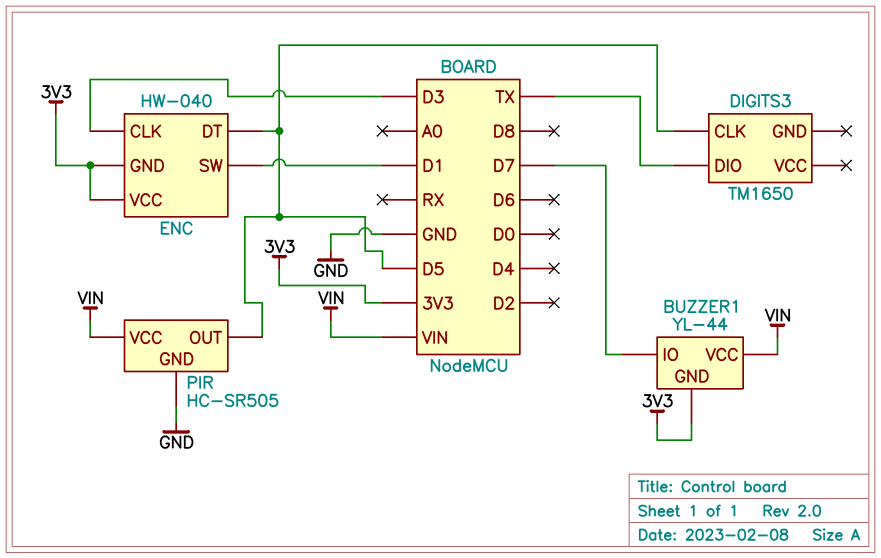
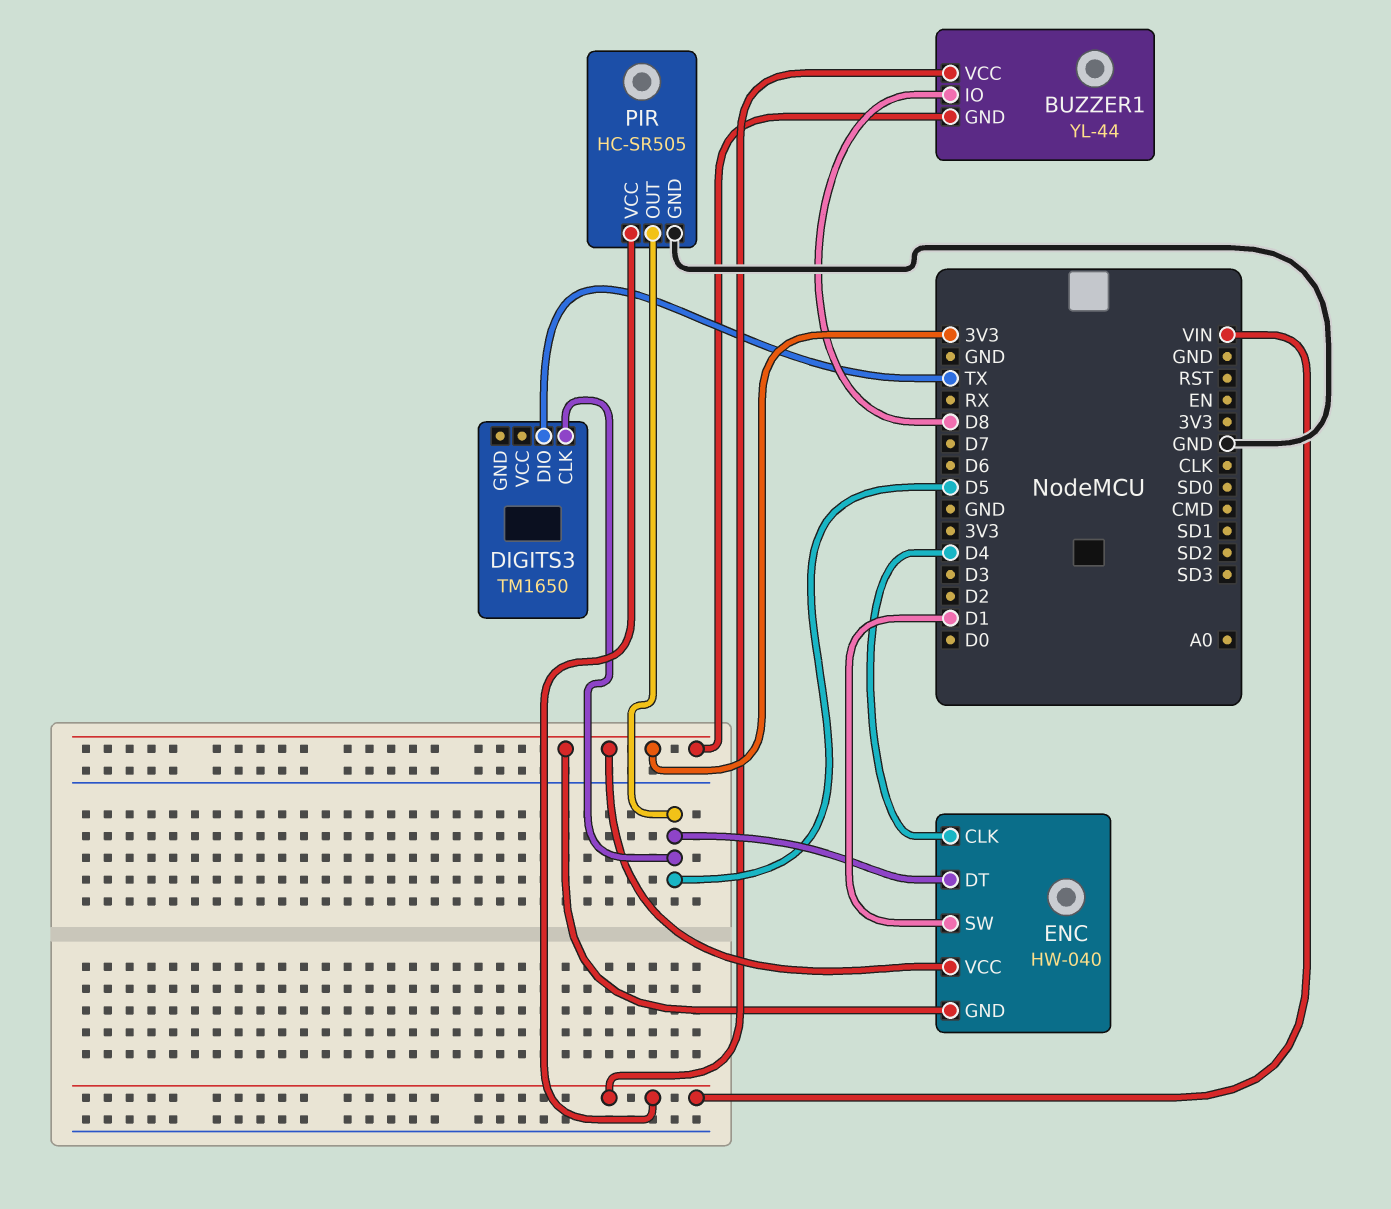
BUZZER1 pin IO: D7 -> D8
ENC pin CLK: D3 -> D4

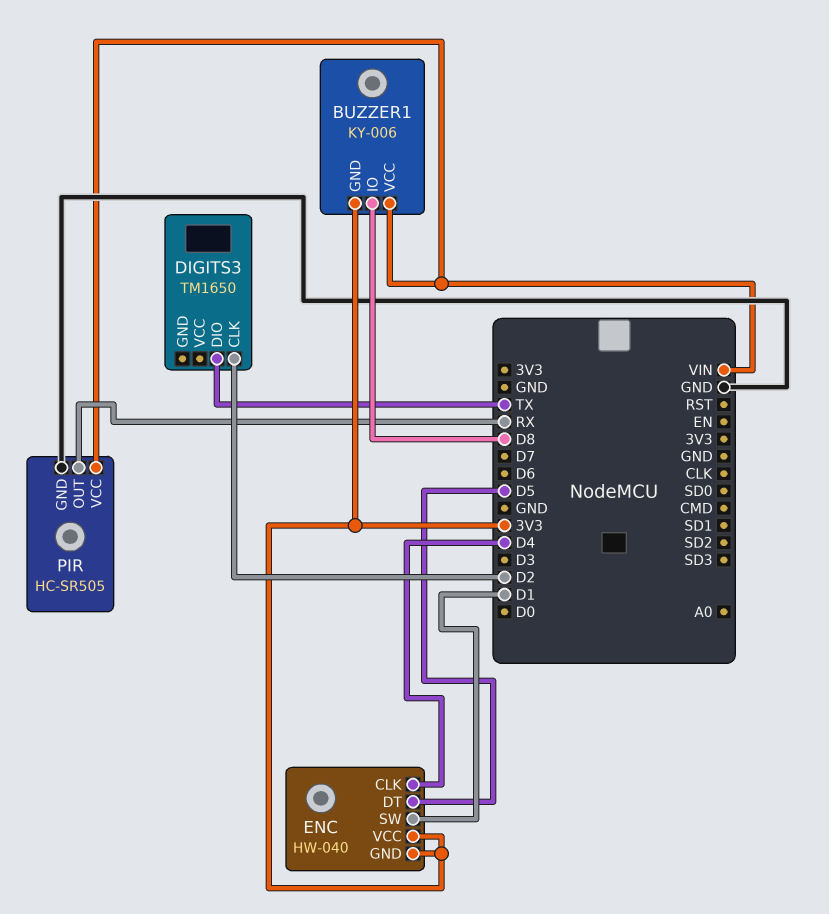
BUZZER1: YL-44 -> KY-006
DIGITS3 pin CLK: D5 -> D2
PIR pin OUT: D5 -> RX

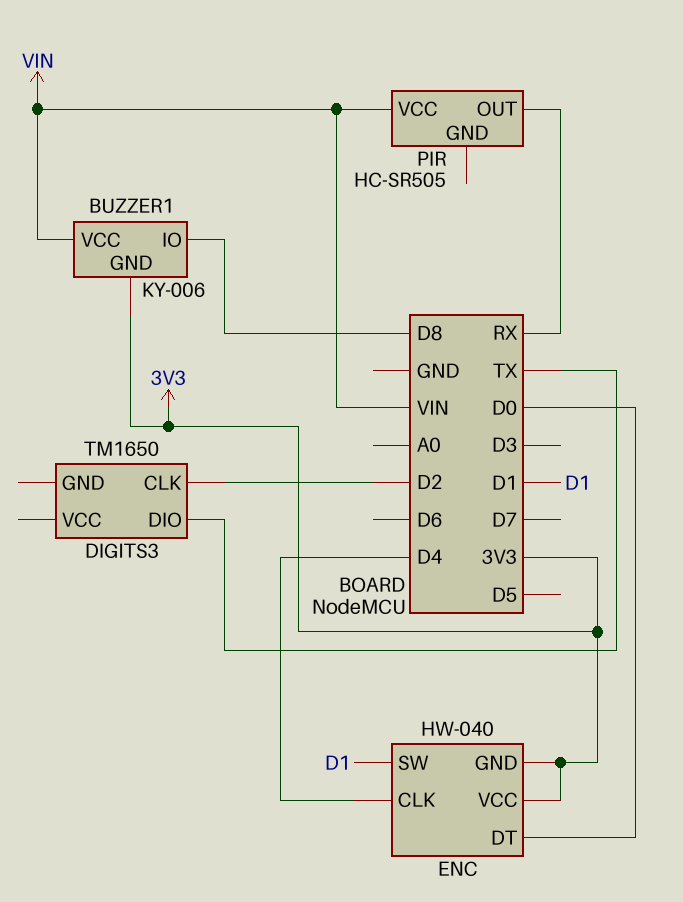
ENC pin DT: D5 -> D0
PIR pin GND: GND -> none

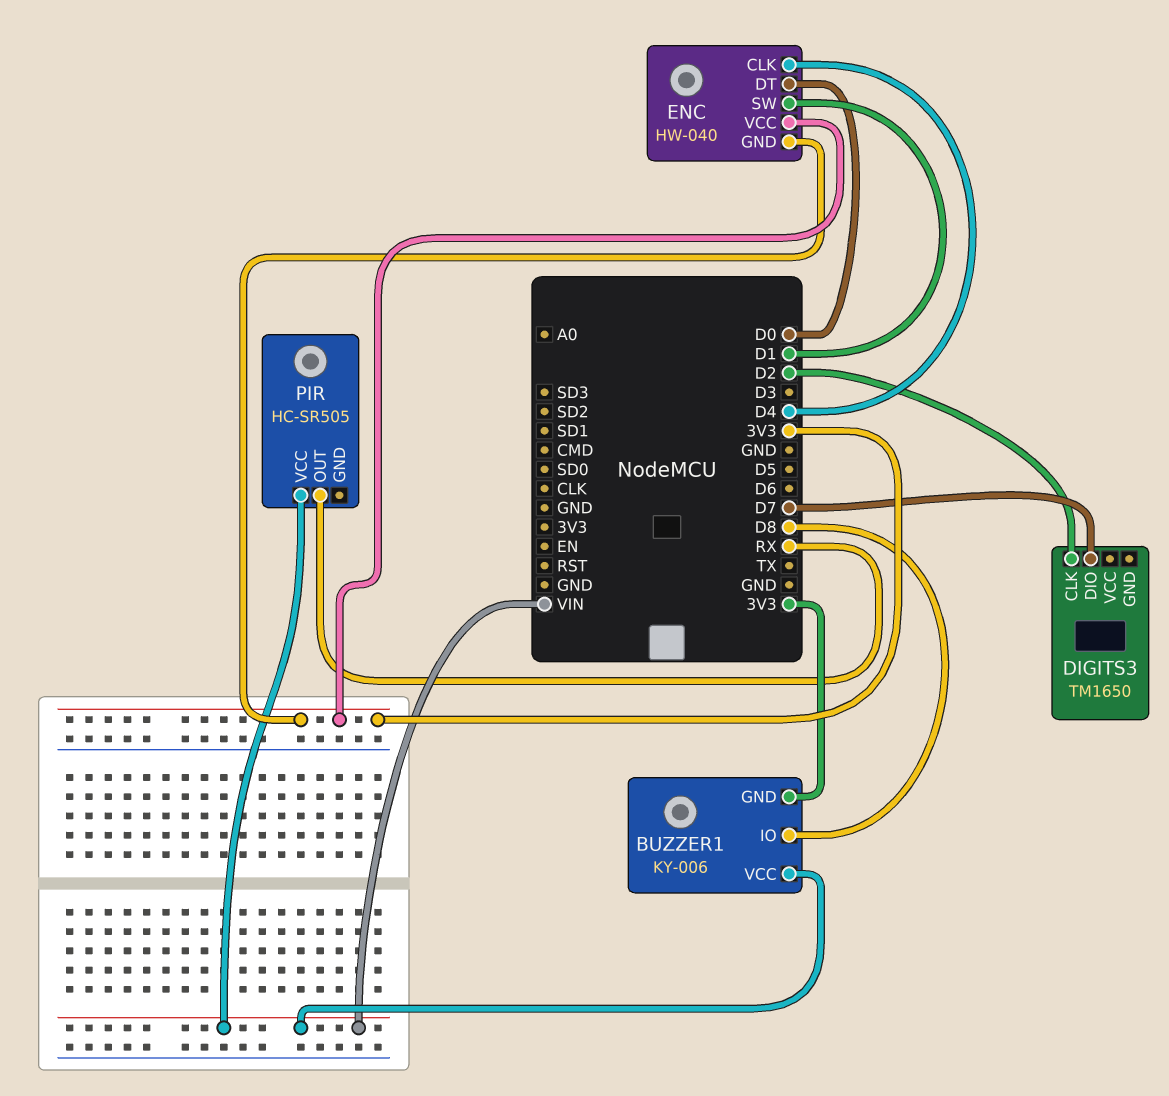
DIGITS3 pin DIO: TX -> D7

